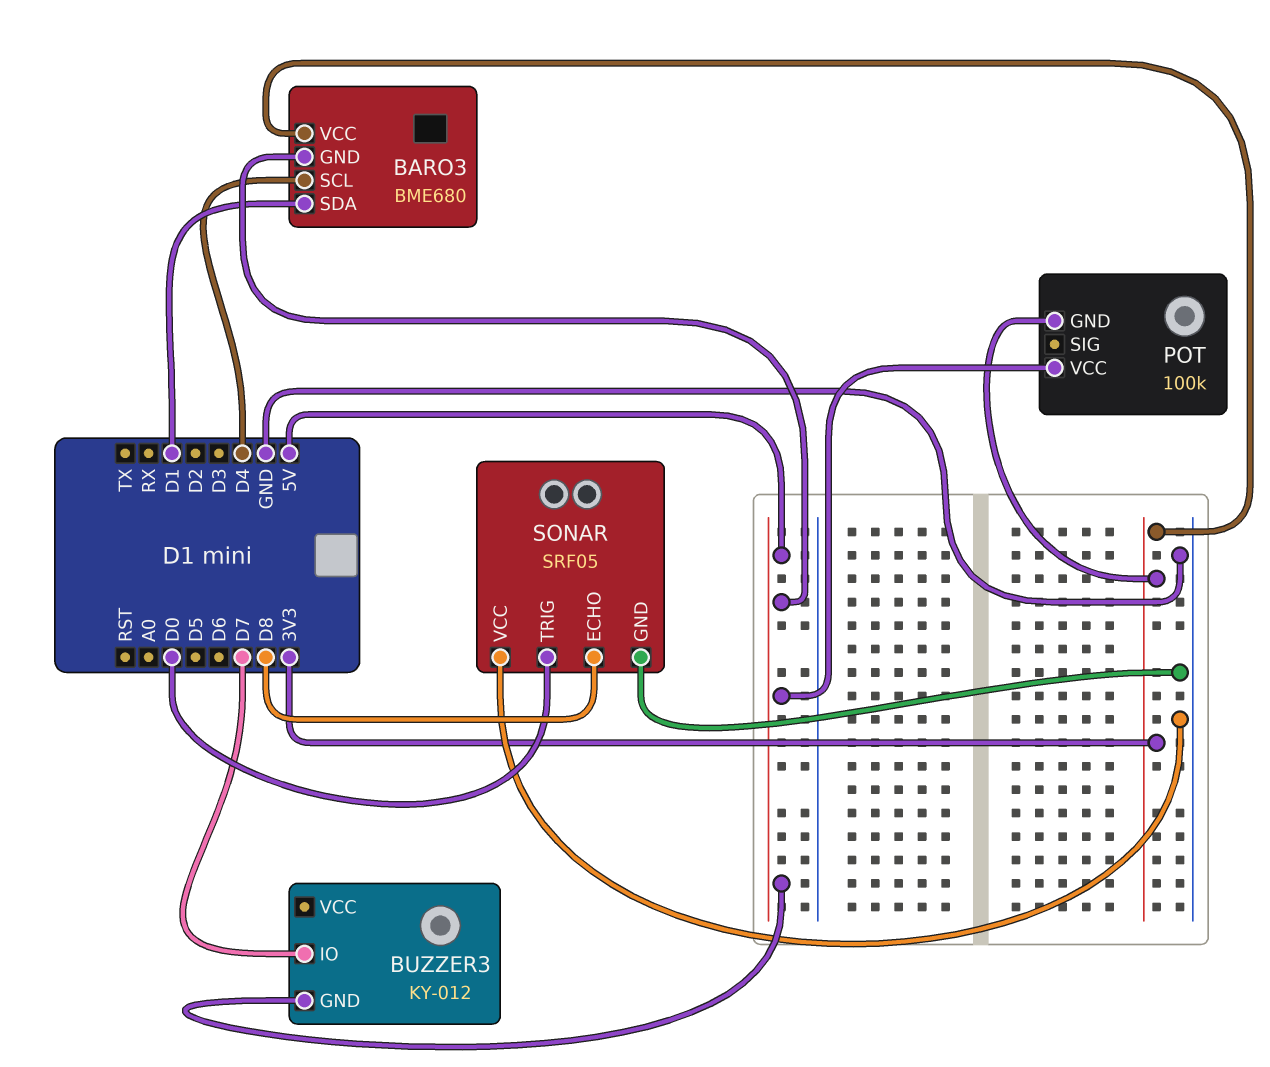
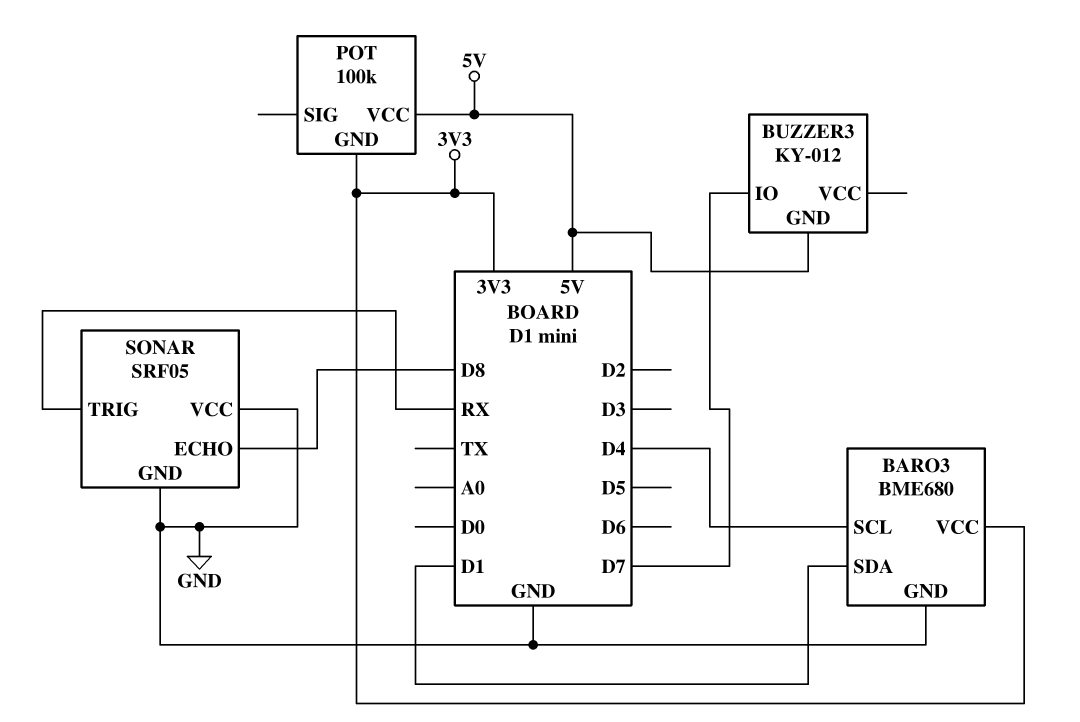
BARO3 pin GND: 5V -> GND
SONAR pin TRIG: D0 -> RX

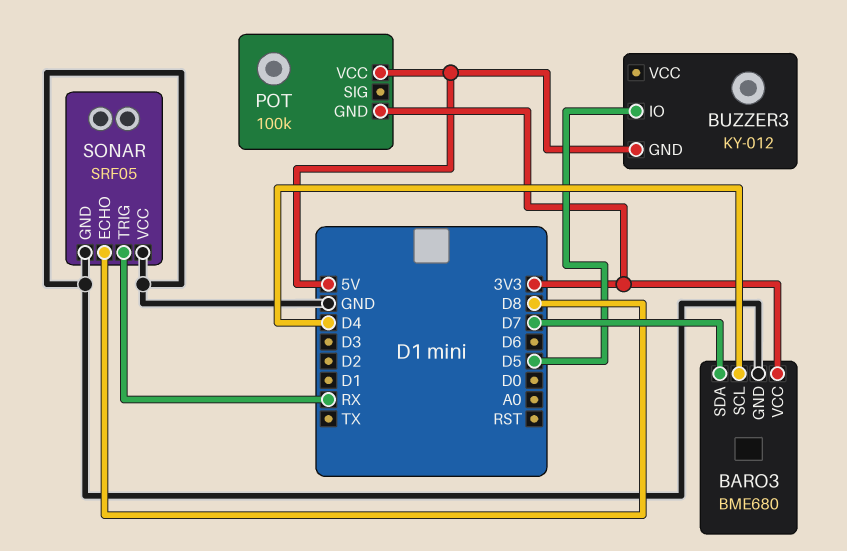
BARO3 pin SDA: D1 -> D7
BUZZER3 pin IO: D7 -> D5

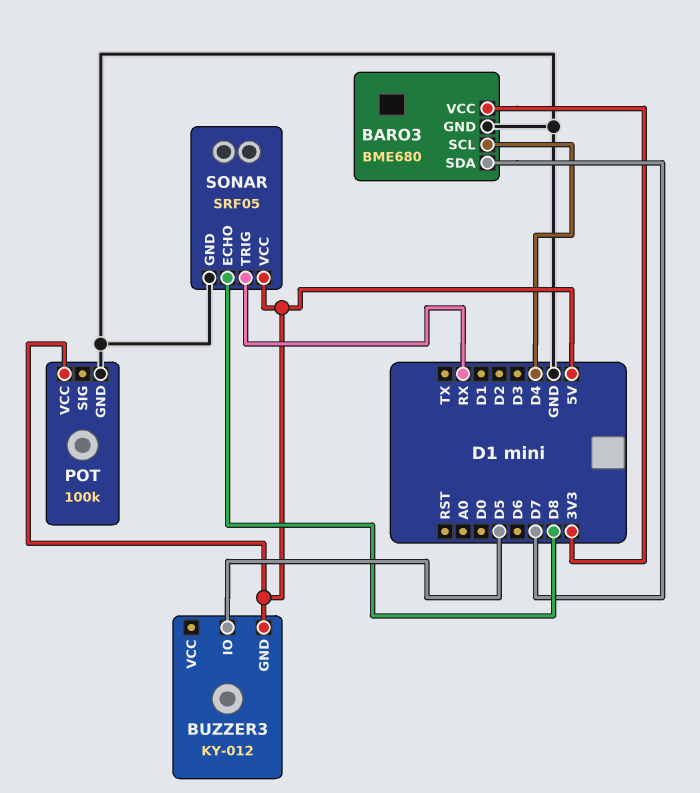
POT pin GND: 3V3 -> GND
SONAR pin VCC: GND -> 5V

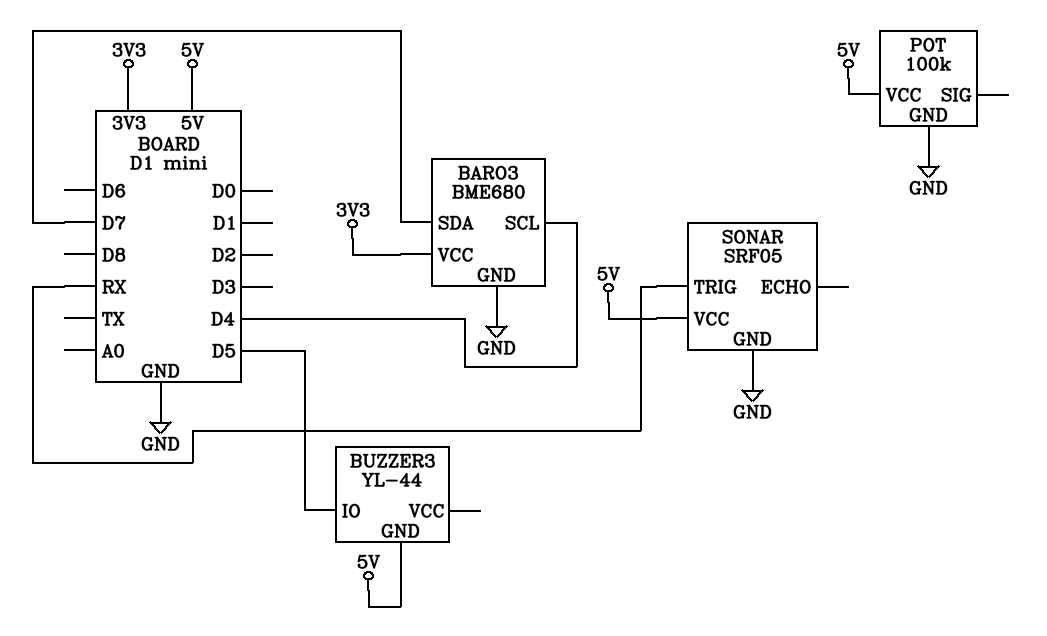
BUZZER3: KY-012 -> YL-44
SONAR pin ECHO: D8 -> none

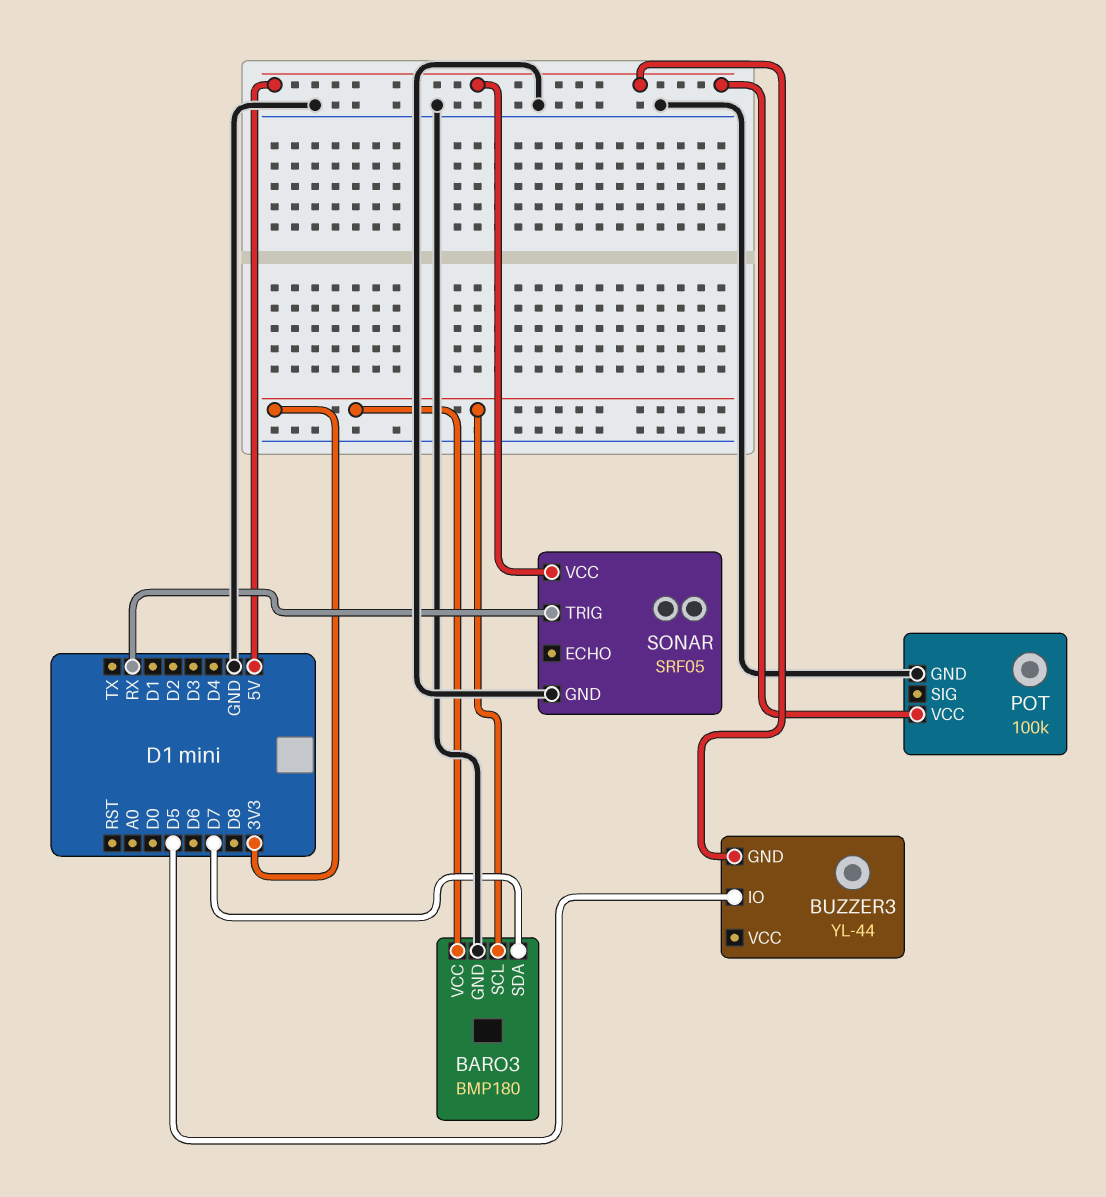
BARO3: BME680 -> BMP180
BARO3 pin SCL: D4 -> 3V3

